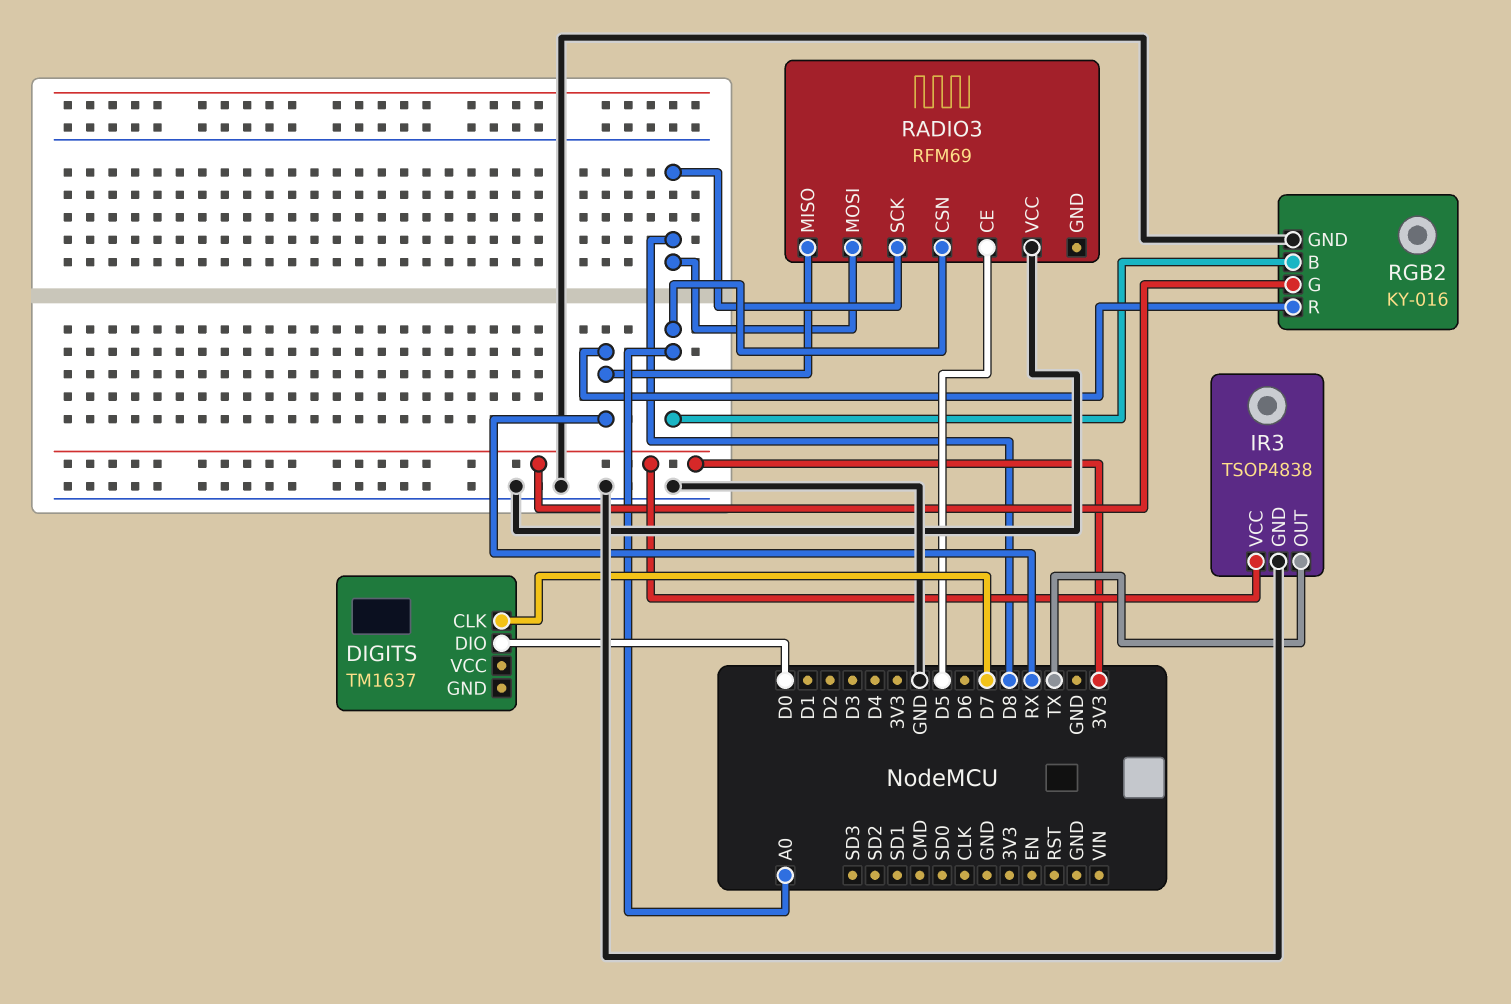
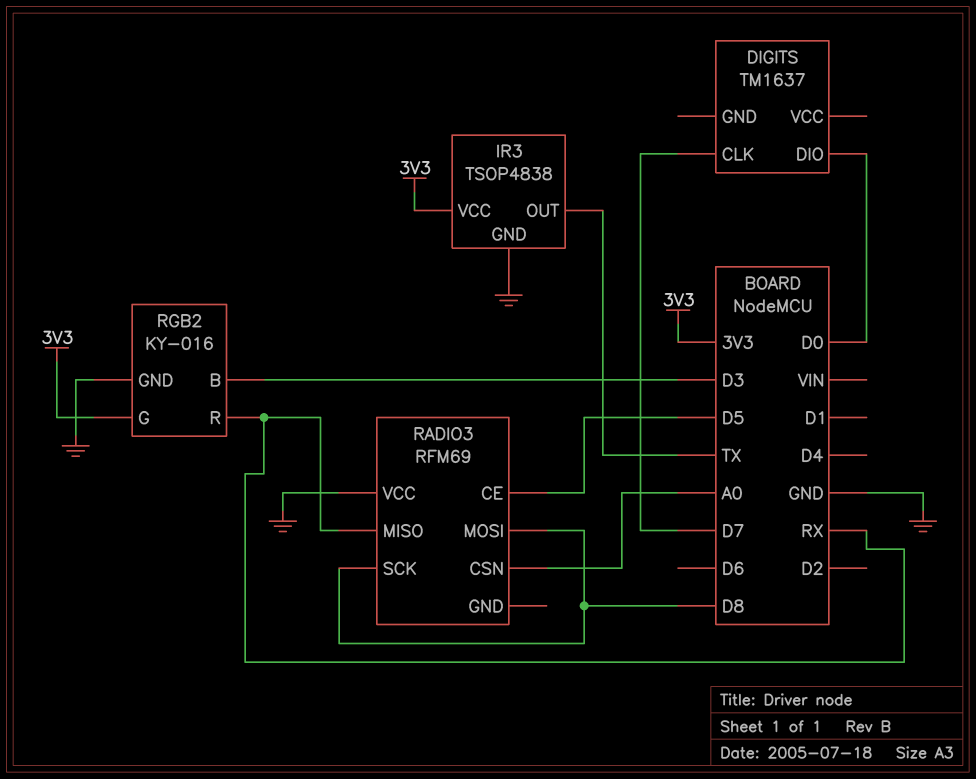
RGB2 pin B: A0 -> D3

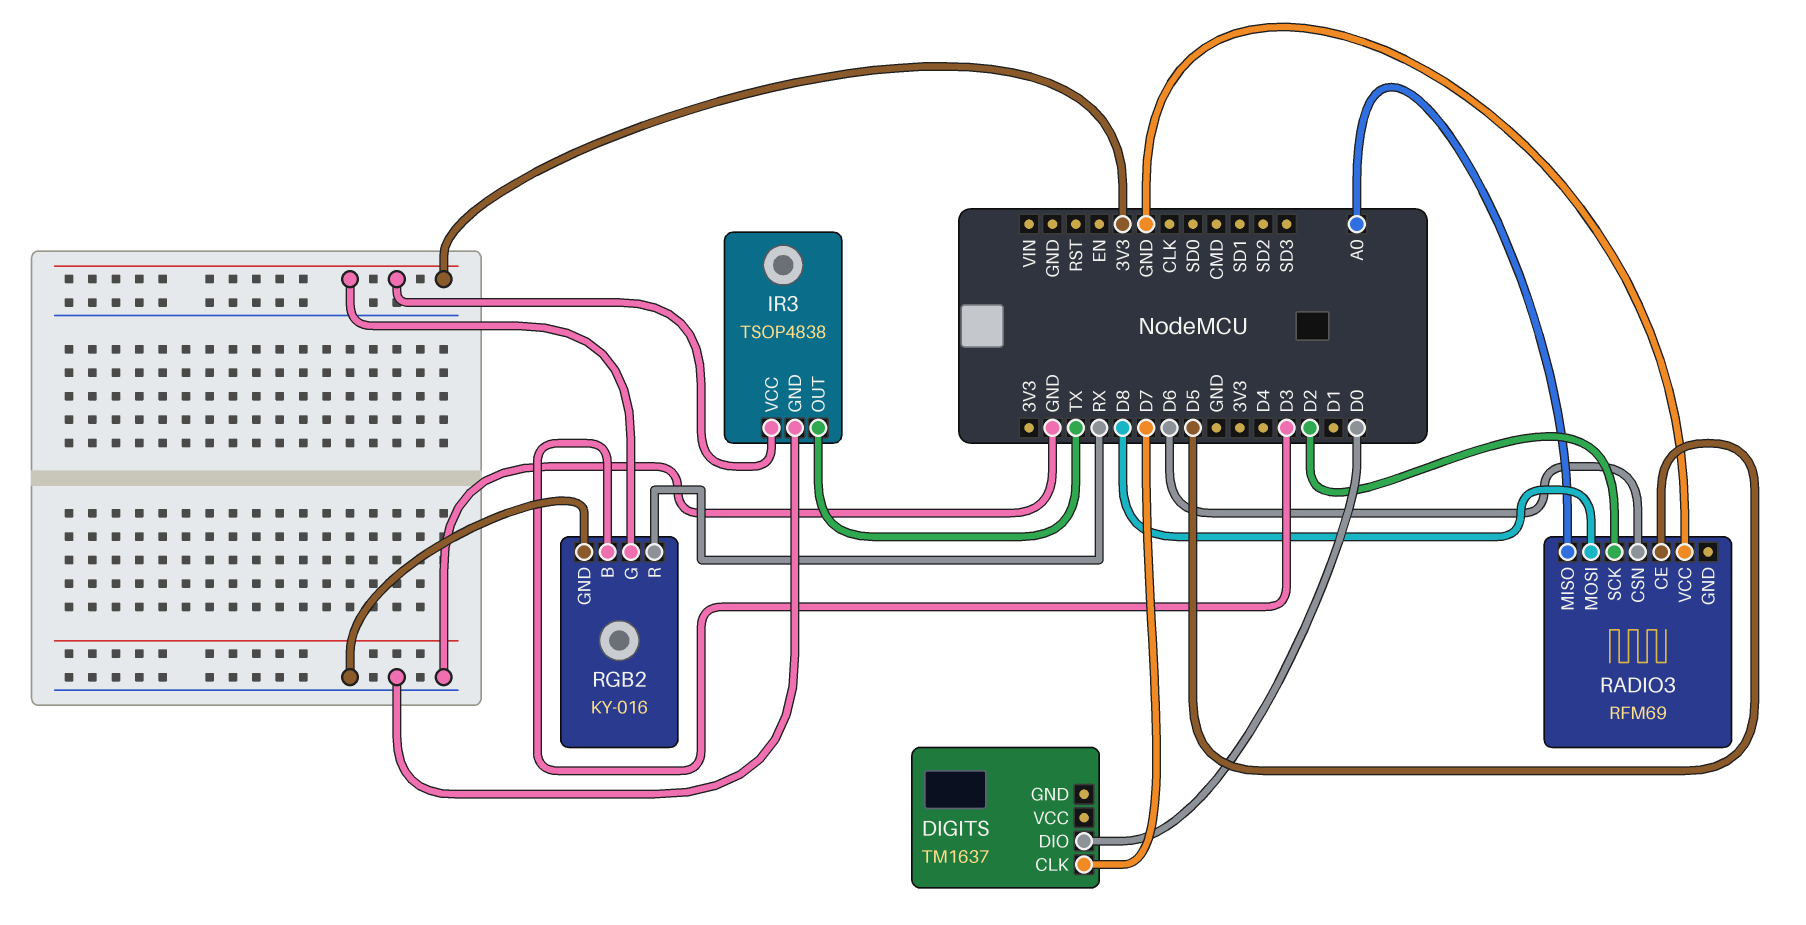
RADIO3 pin CSN: A0 -> D6
RADIO3 pin MISO: RX -> A0
RADIO3 pin SCK: D8 -> D2

